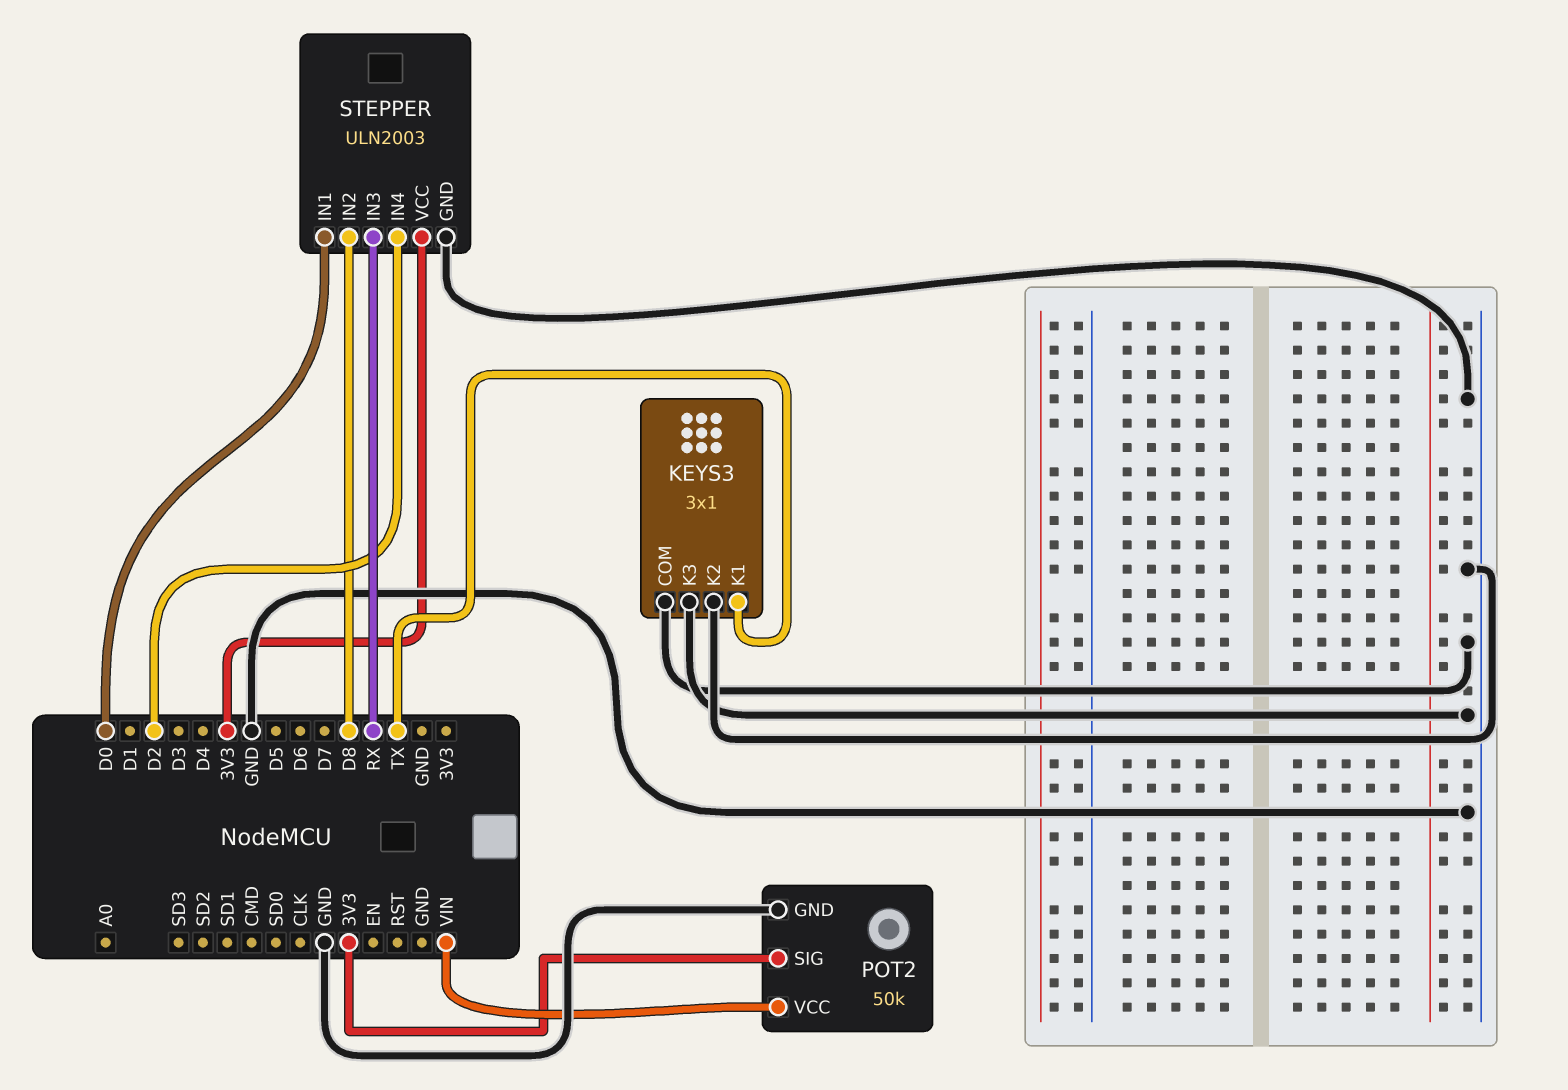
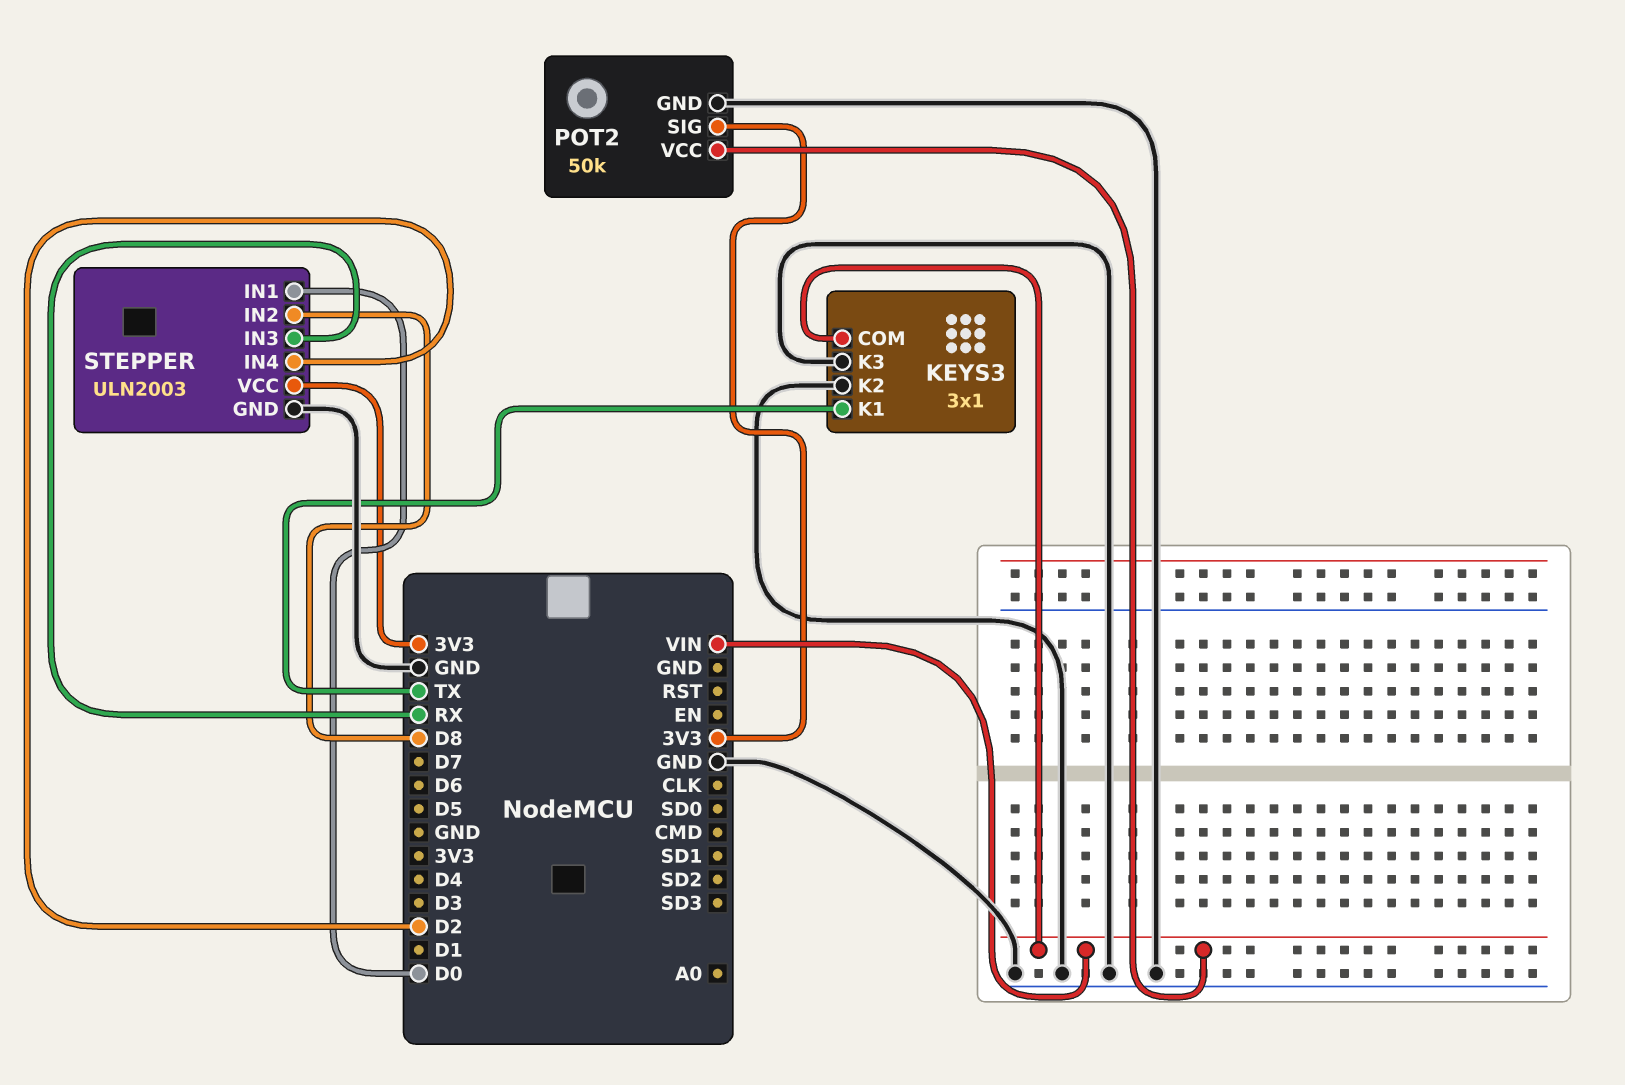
KEYS3 pin COM: GND -> VIN

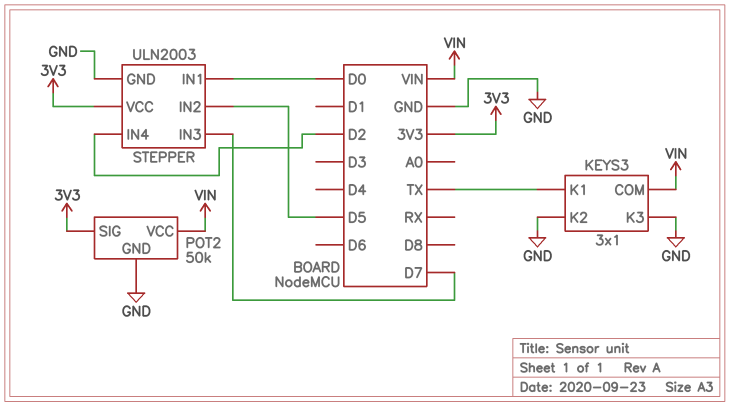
STEPPER pin IN2: D8 -> D5
STEPPER pin IN3: RX -> D7

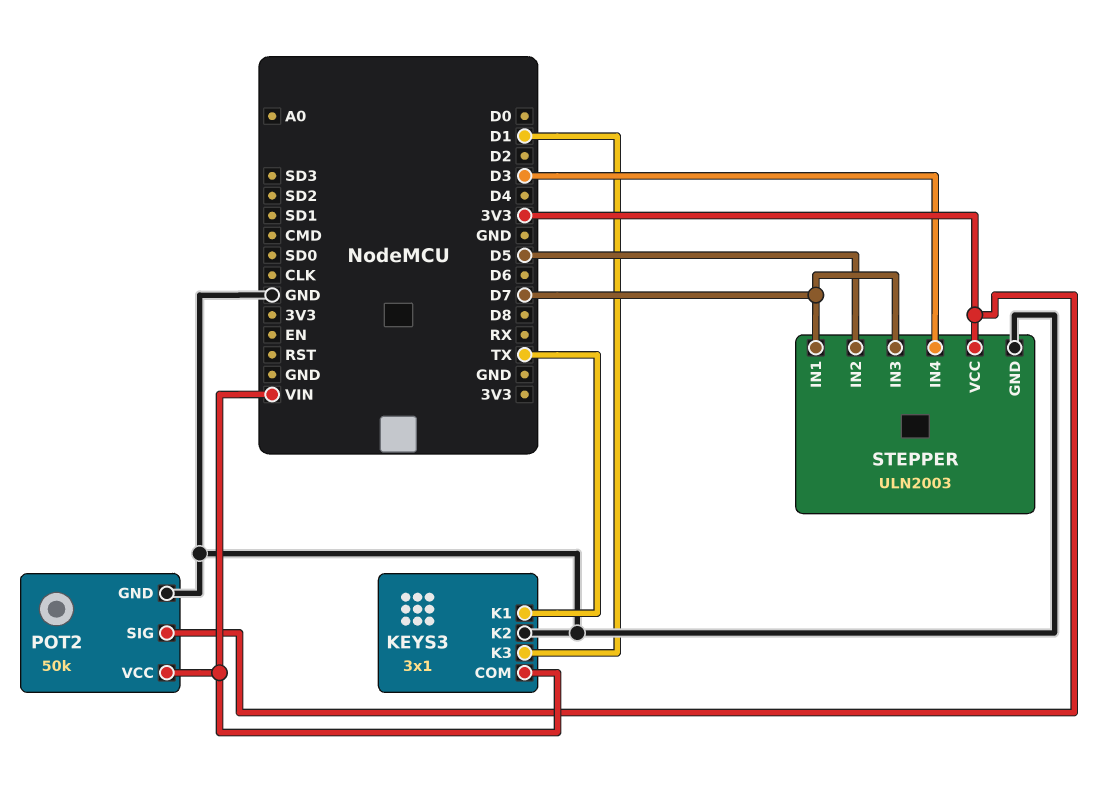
KEYS3 pin K3: GND -> D1
STEPPER pin IN1: D0 -> D7
STEPPER pin IN4: D2 -> D3

